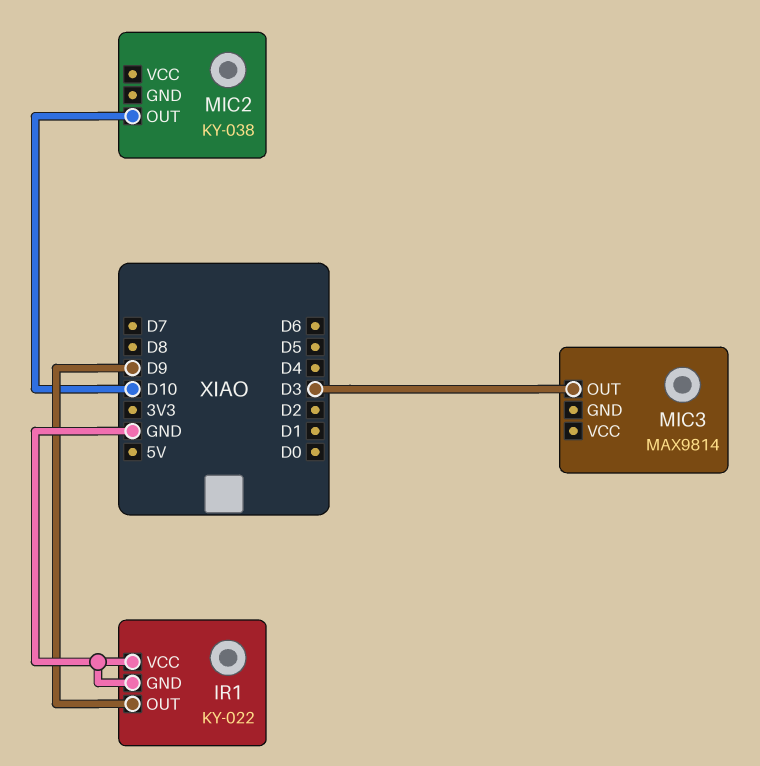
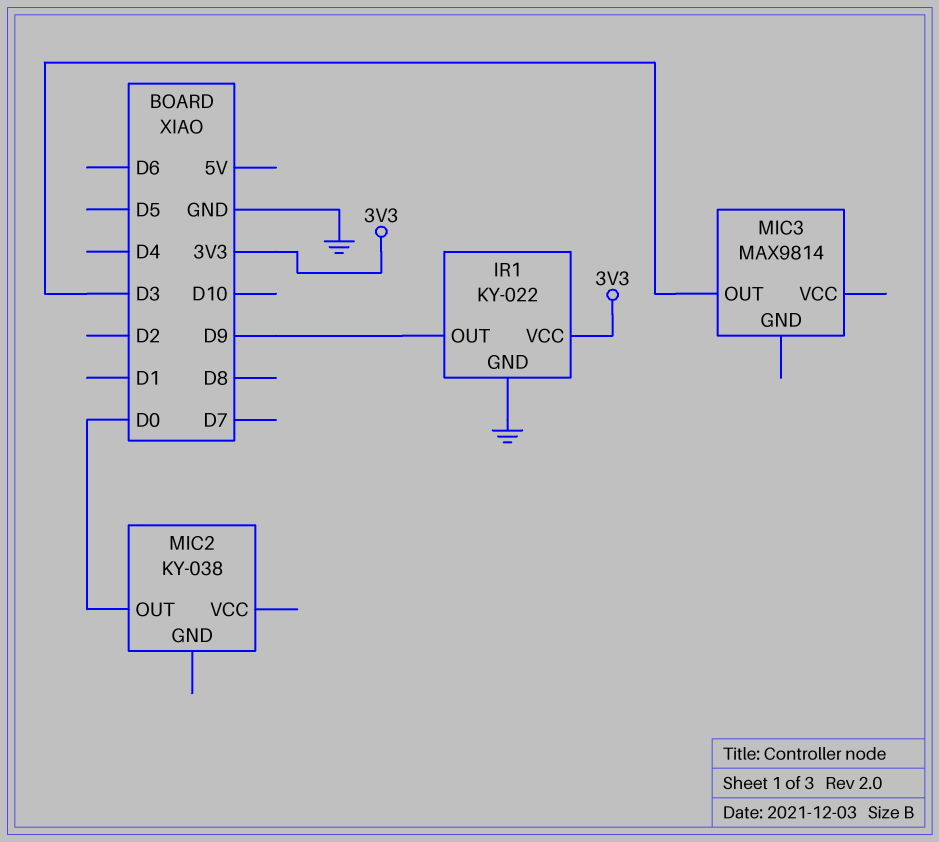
IR1 pin VCC: GND -> 3V3
MIC2 pin OUT: D10 -> D0

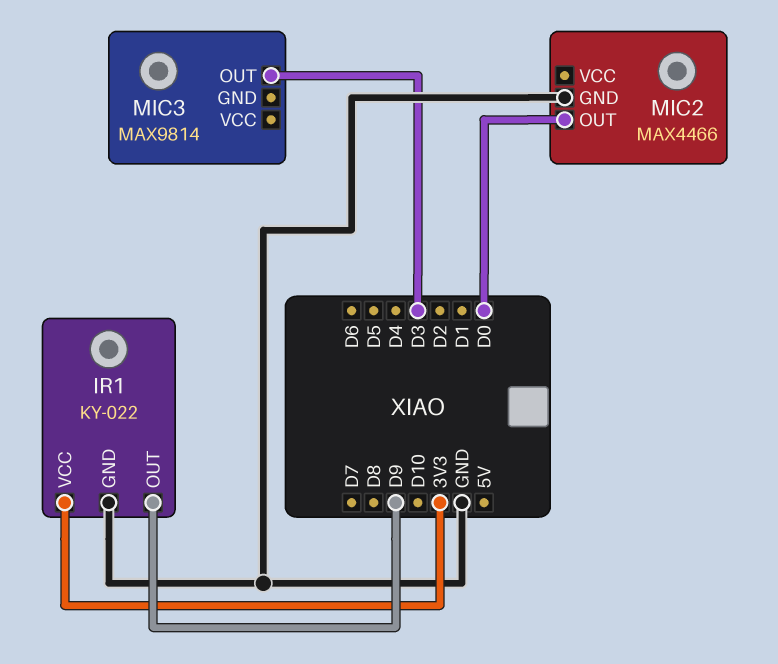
MIC2: KY-038 -> MAX4466
MIC2 pin GND: none -> GND

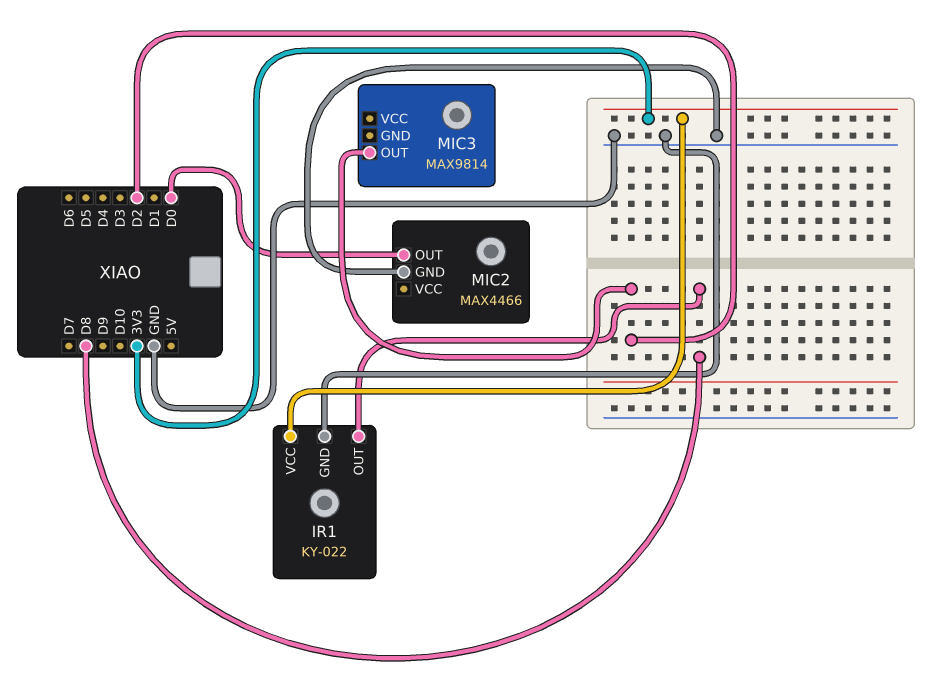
IR1 pin OUT: D9 -> D8
MIC3 pin OUT: D3 -> D2

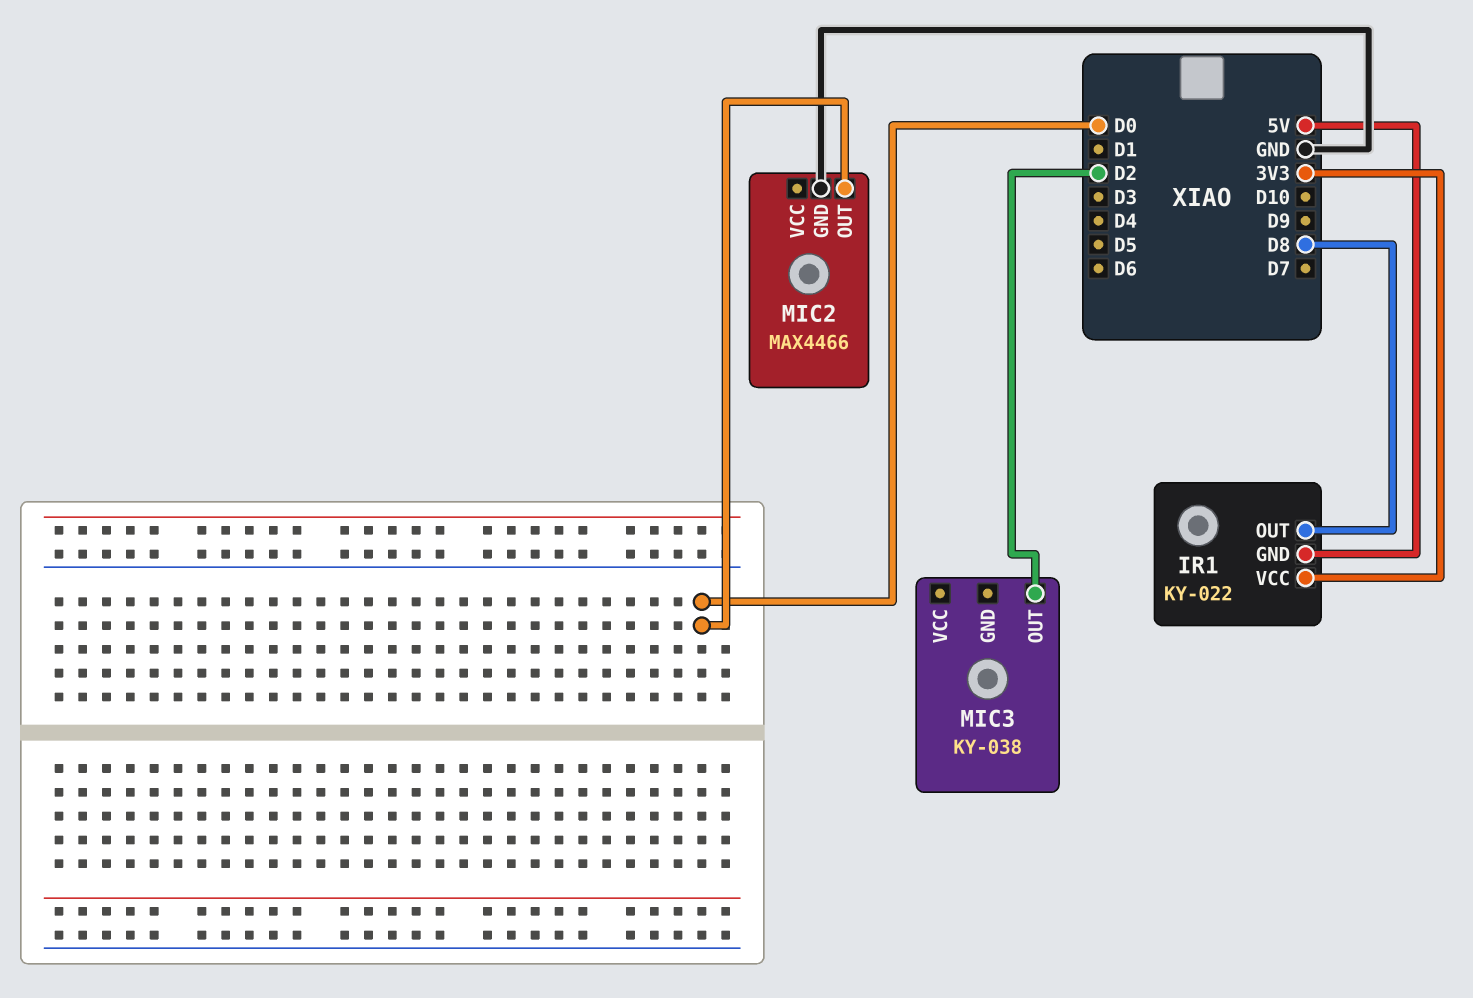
IR1 pin GND: GND -> 5V
MIC3: MAX9814 -> KY-038

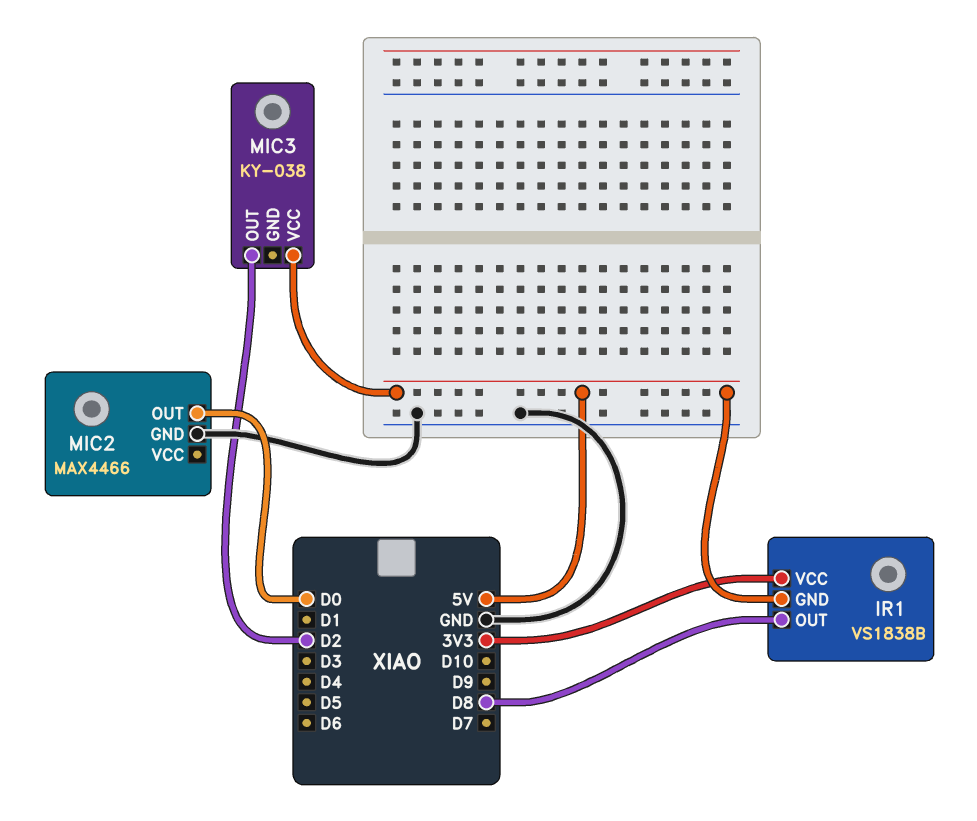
IR1: KY-022 -> VS1838B
MIC3 pin VCC: none -> 5V

